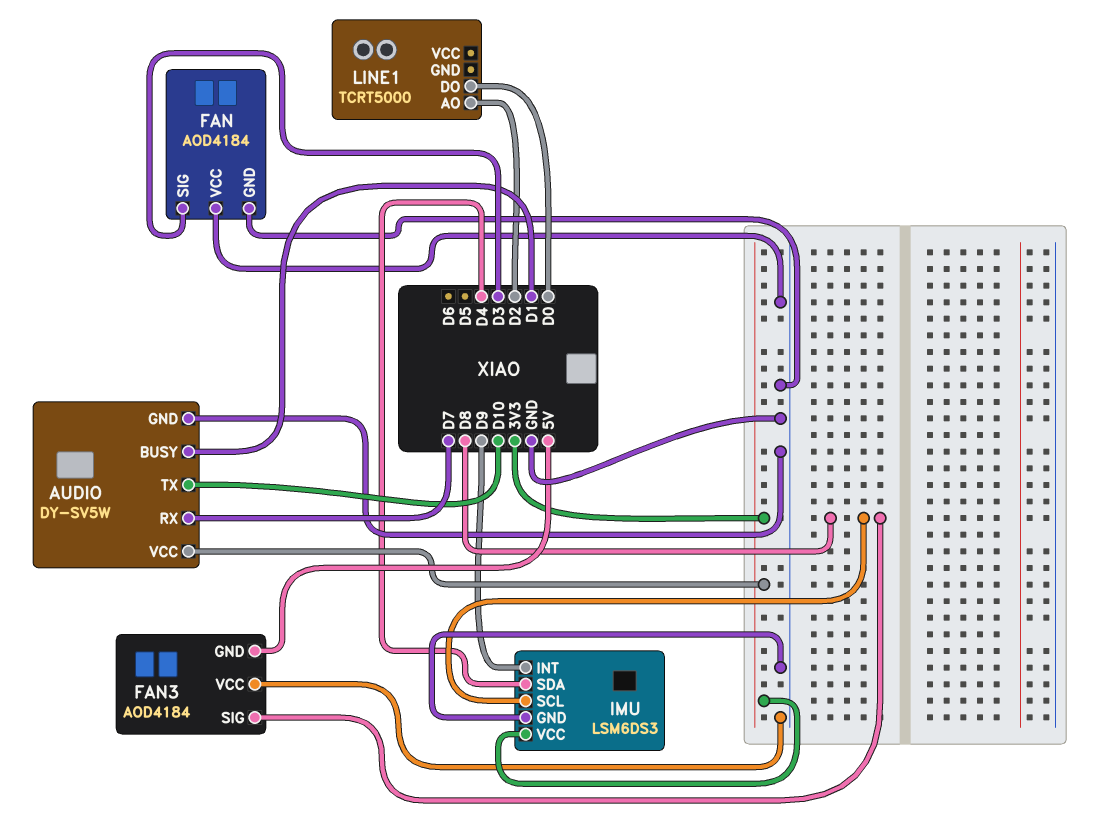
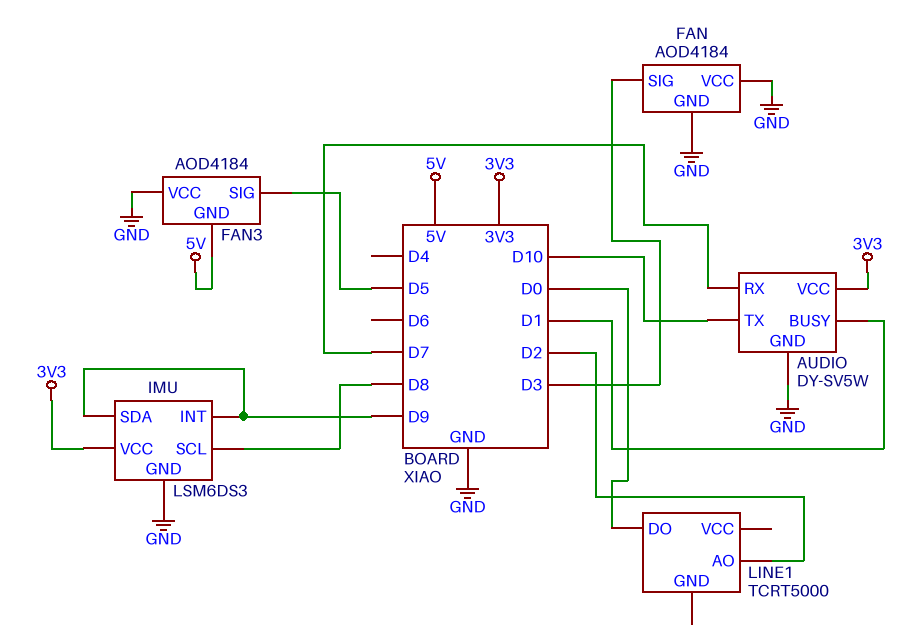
FAN3 pin SIG: D8 -> D5
IMU pin SDA: D4 -> D9

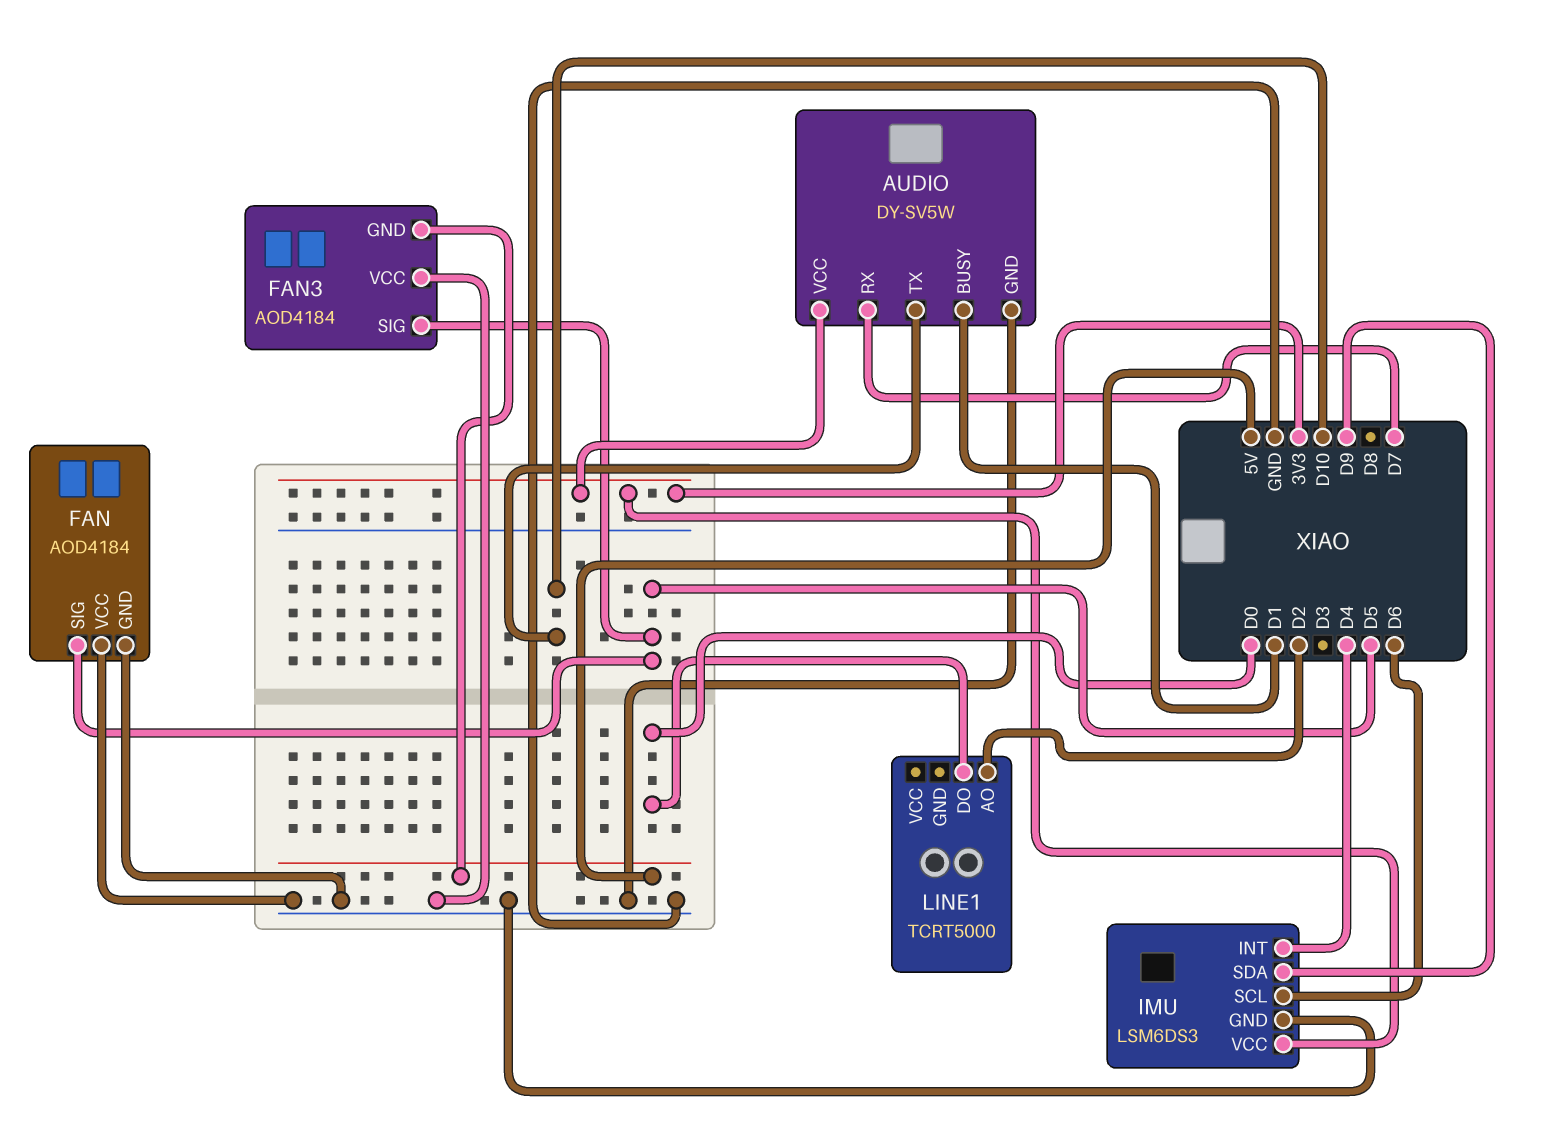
FAN pin SIG: D3 -> D5
IMU pin INT: D9 -> D4
IMU pin SCL: D8 -> D6

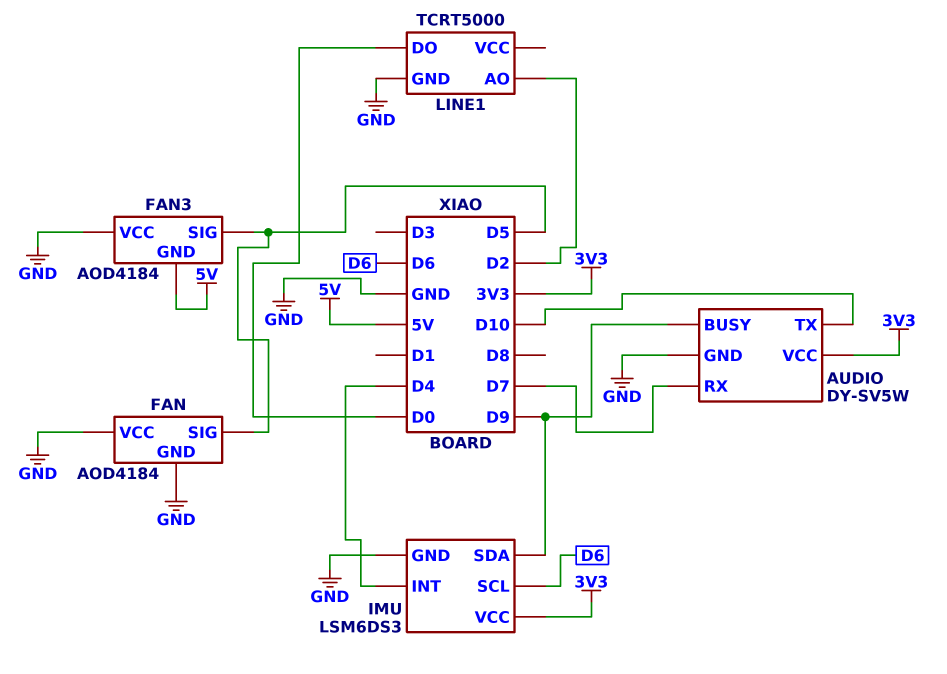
AUDIO pin BUSY: D1 -> D9
LINE1 pin GND: none -> GND

